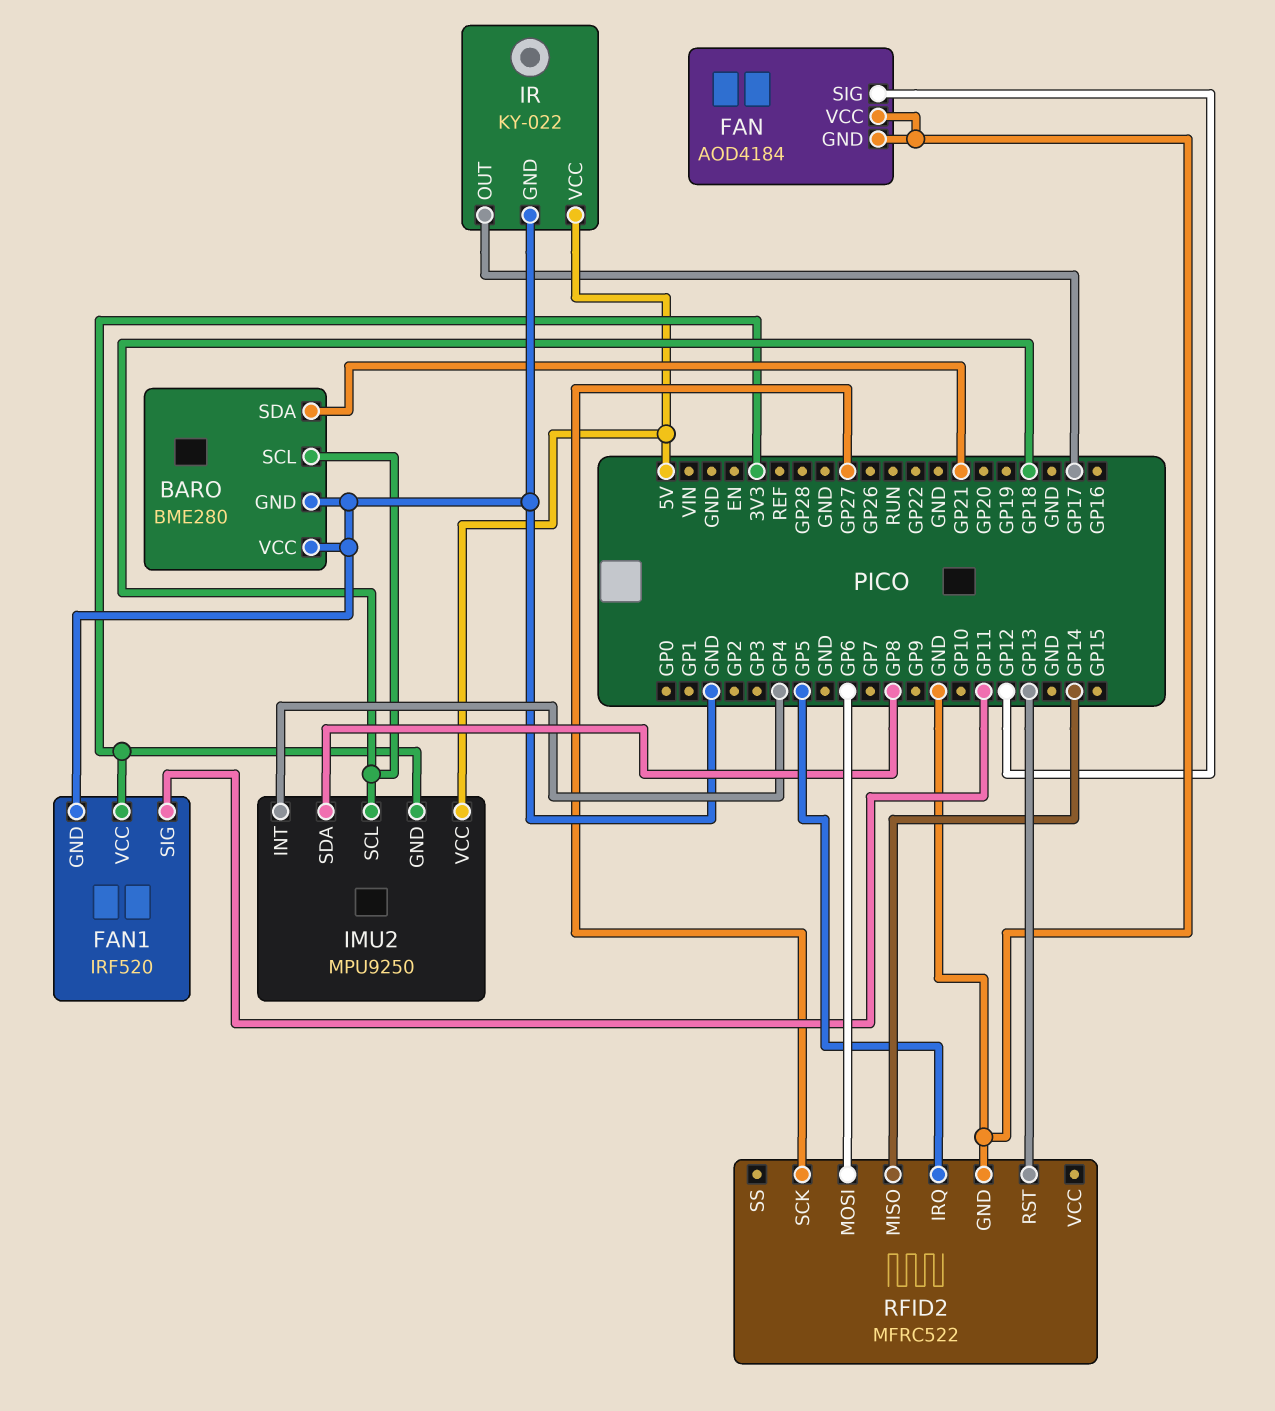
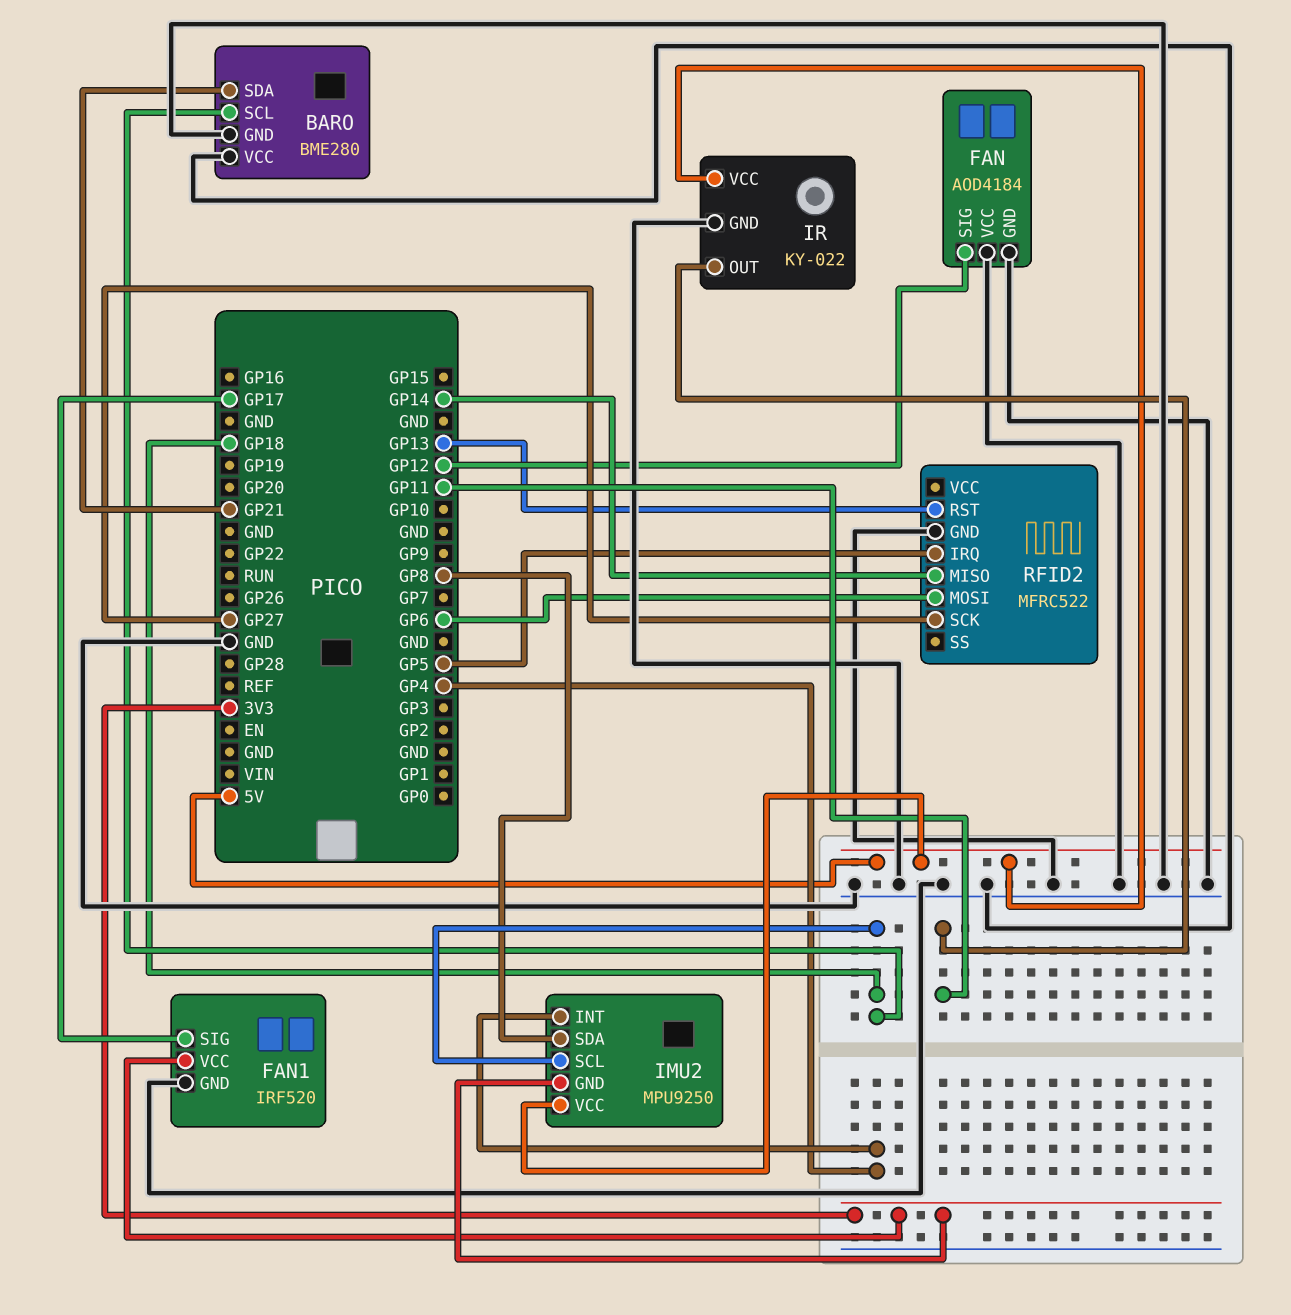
FAN1 pin SIG: GP11 -> GP17
IR pin OUT: GP17 -> GP11

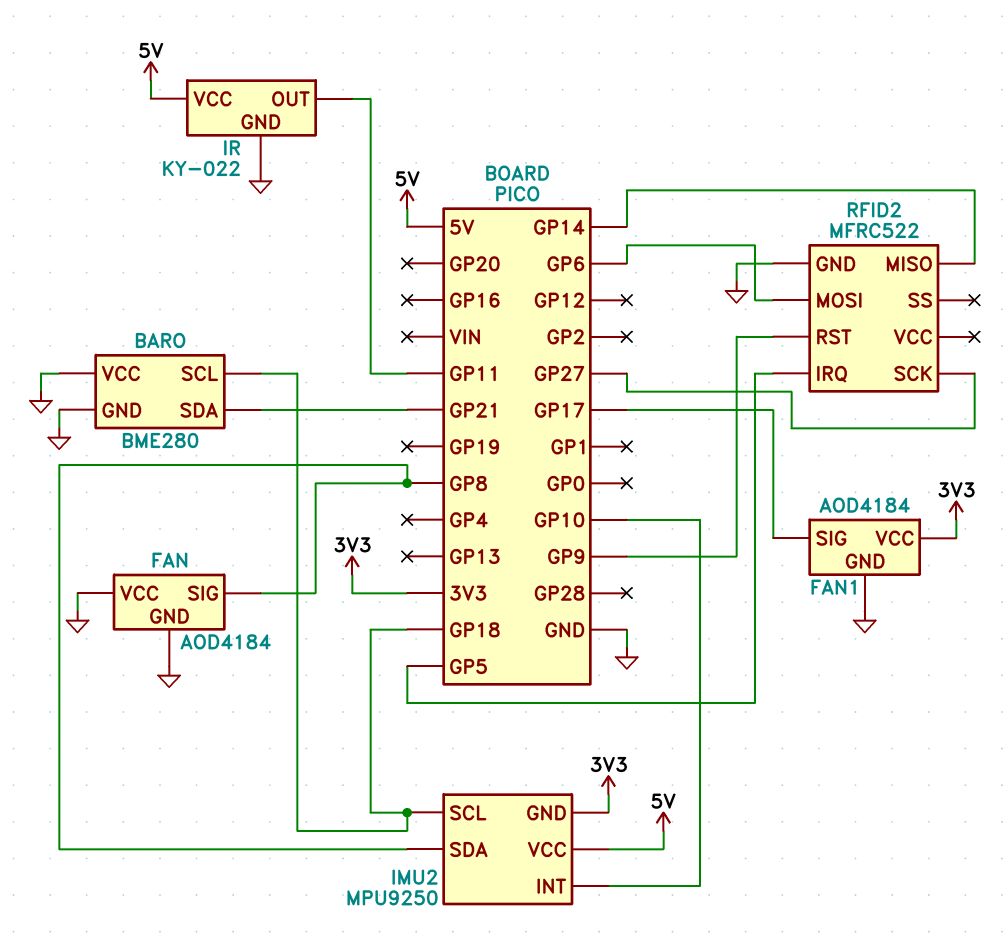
FAN pin SIG: GP12 -> GP8
FAN1: IRF520 -> AOD4184
IMU2 pin INT: GP4 -> GP10
RFID2 pin RST: GP13 -> GP9

